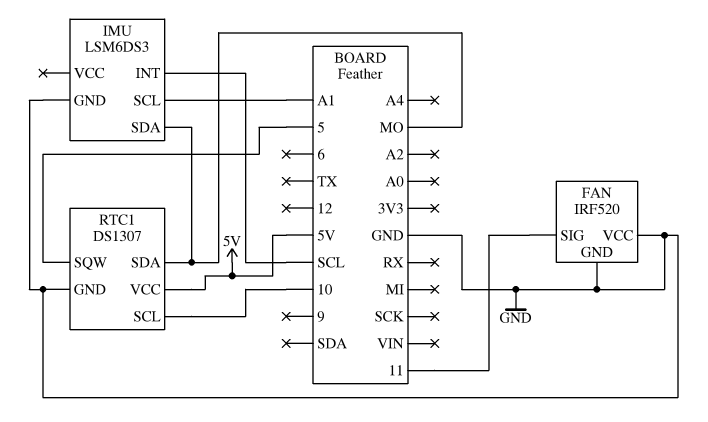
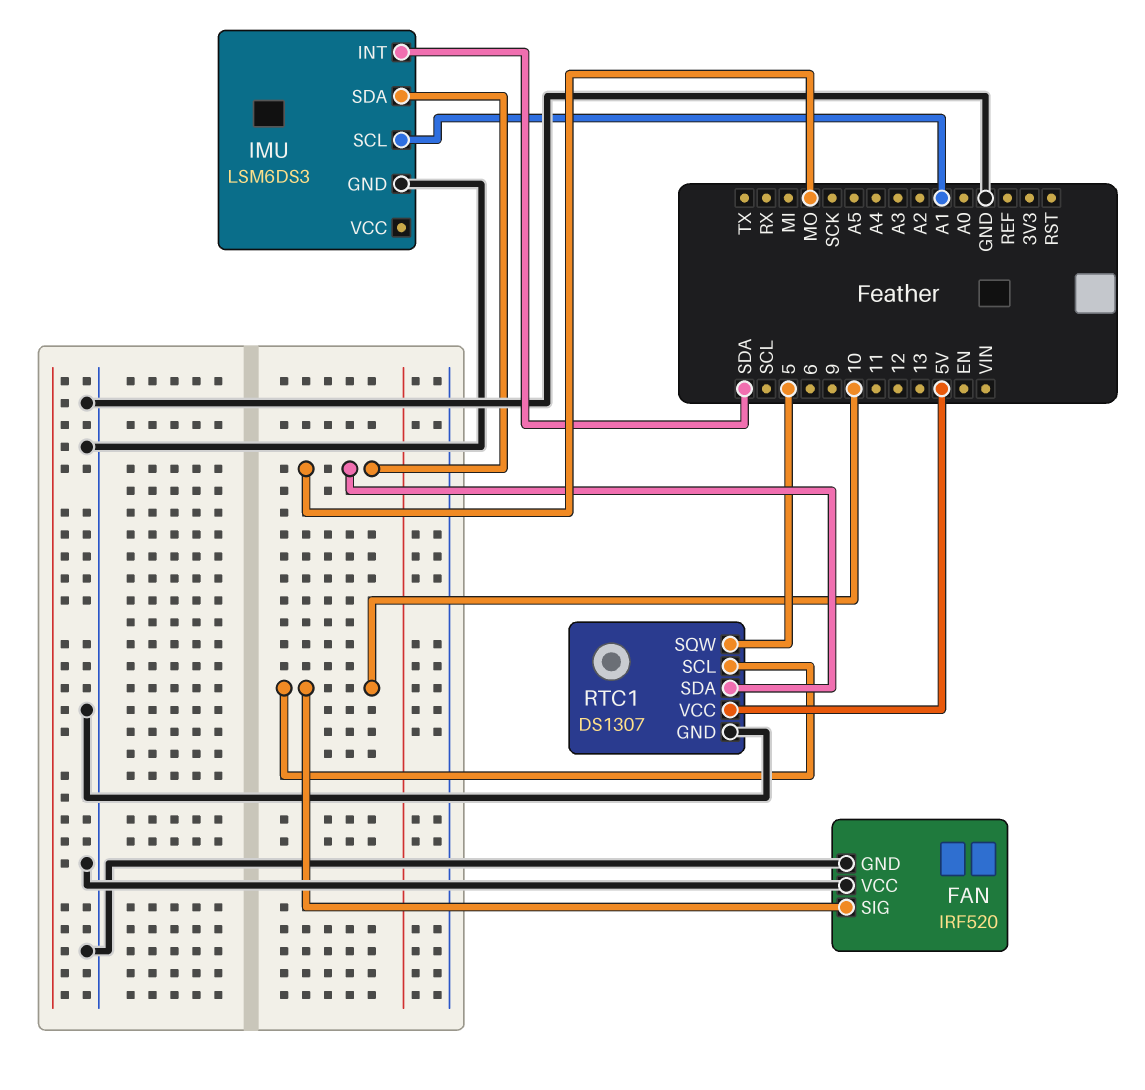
FAN pin SIG: 11 -> 10
IMU pin INT: SCL -> SDA

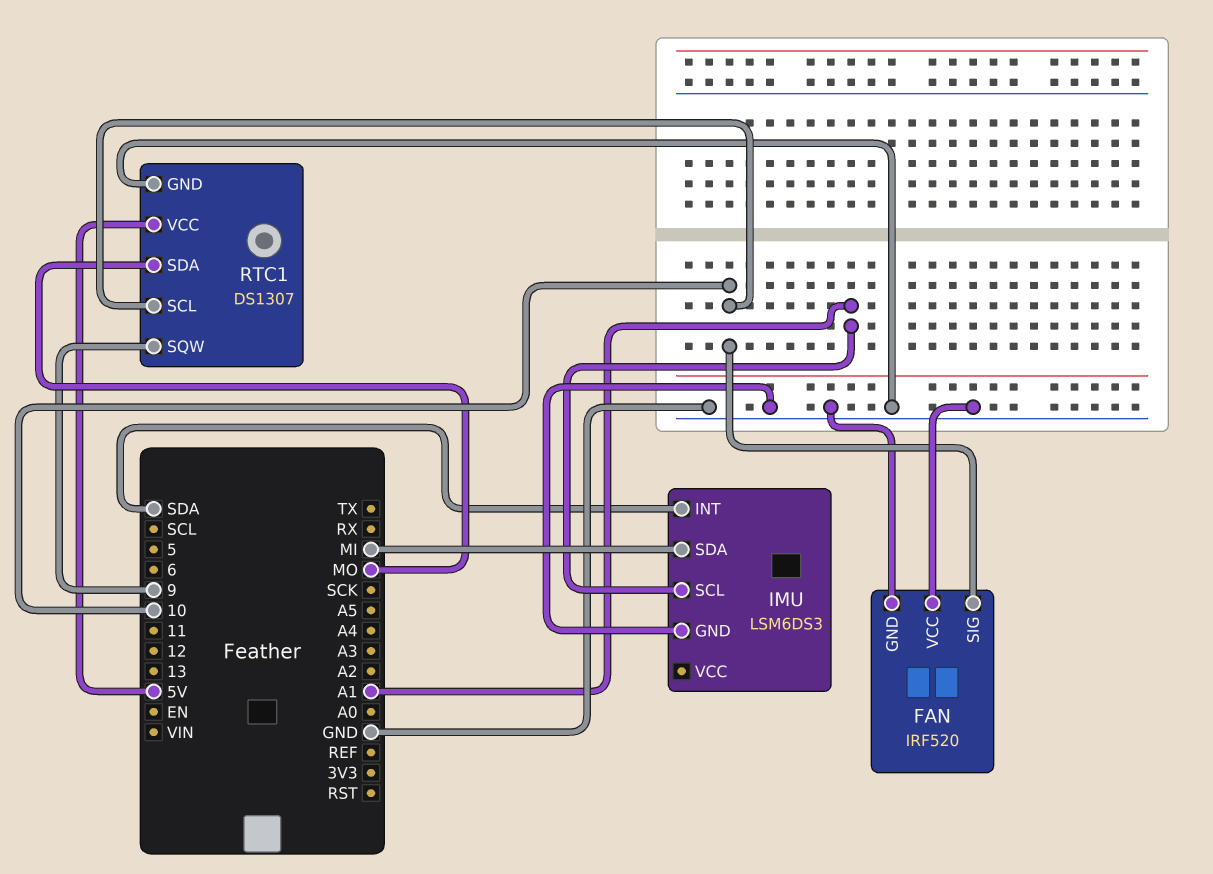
IMU pin SDA: MO -> MI
RTC1 pin SQW: 5 -> 9

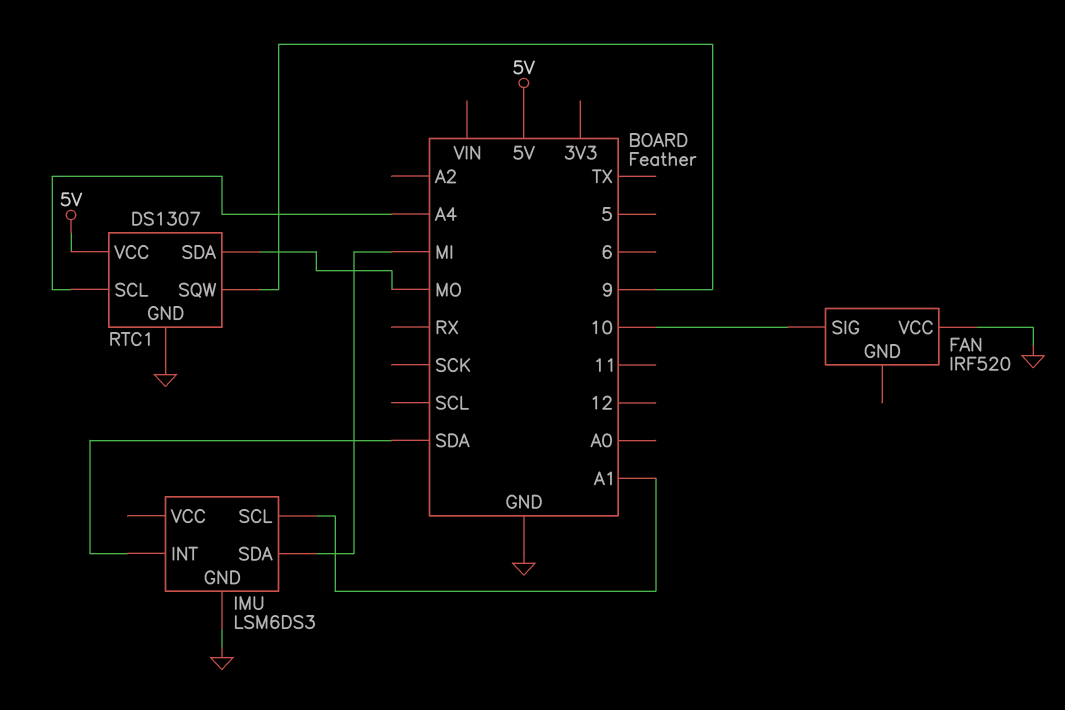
FAN pin GND: GND -> none
RTC1 pin SCL: 10 -> A4

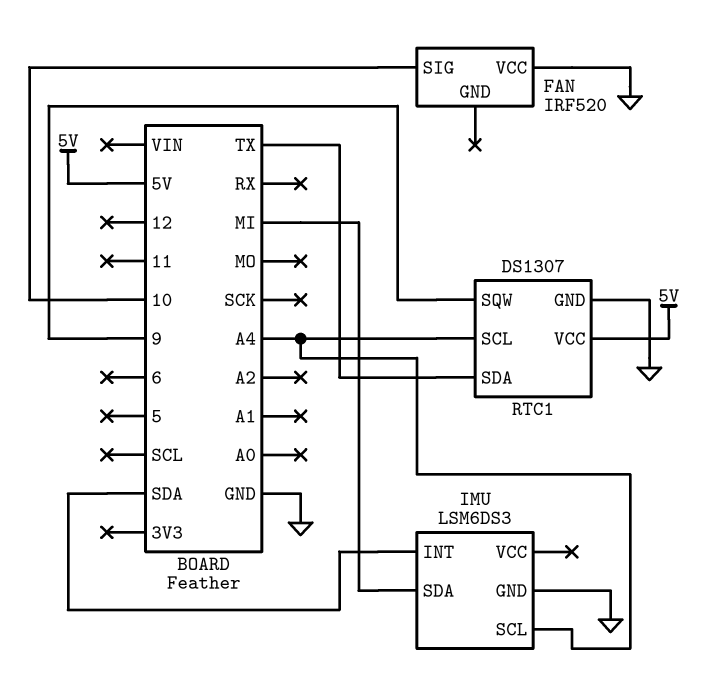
IMU pin SCL: A1 -> A4
RTC1 pin SDA: MO -> TX

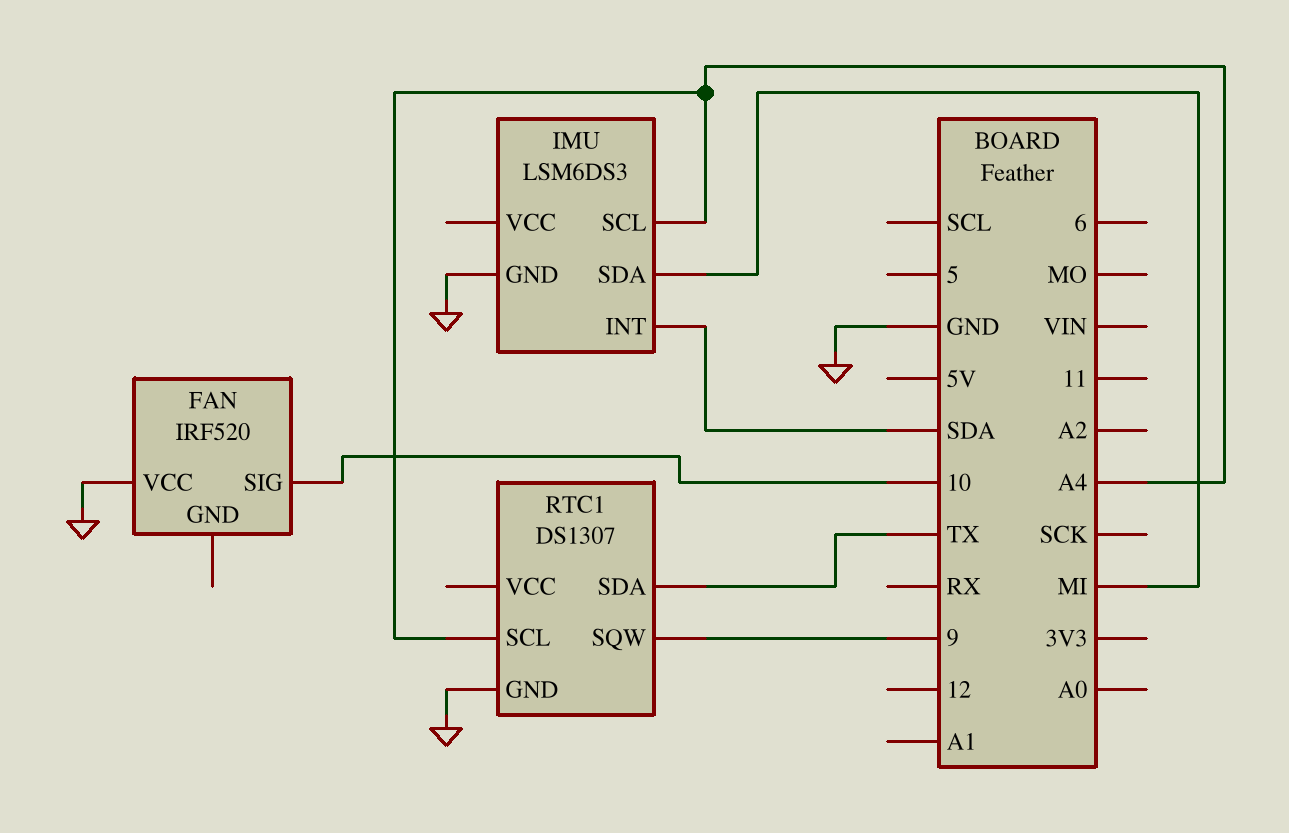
RTC1 pin VCC: 5V -> none

